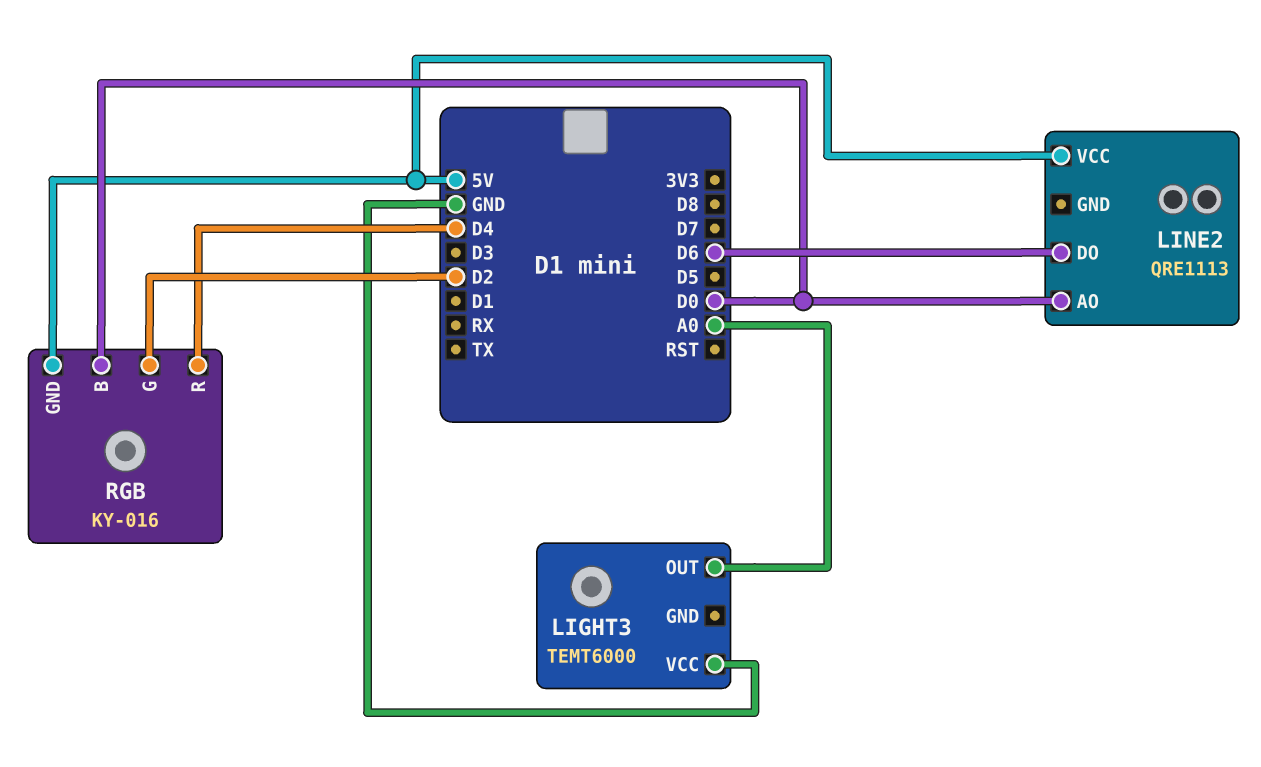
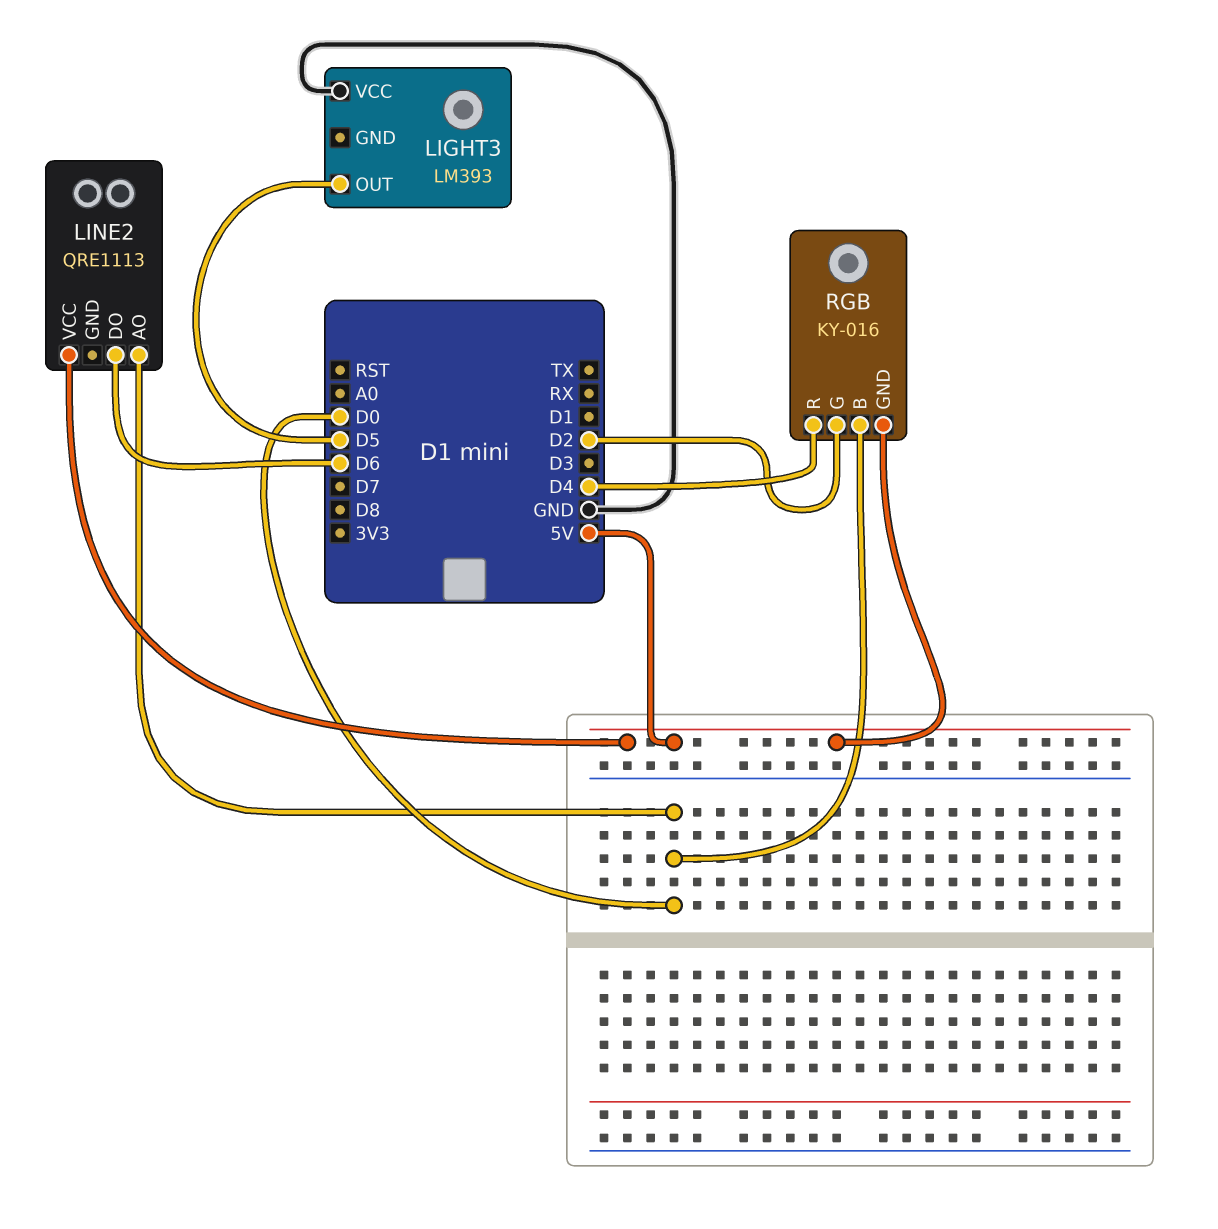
LIGHT3: TEMT6000 -> LM393
LIGHT3 pin OUT: A0 -> D5

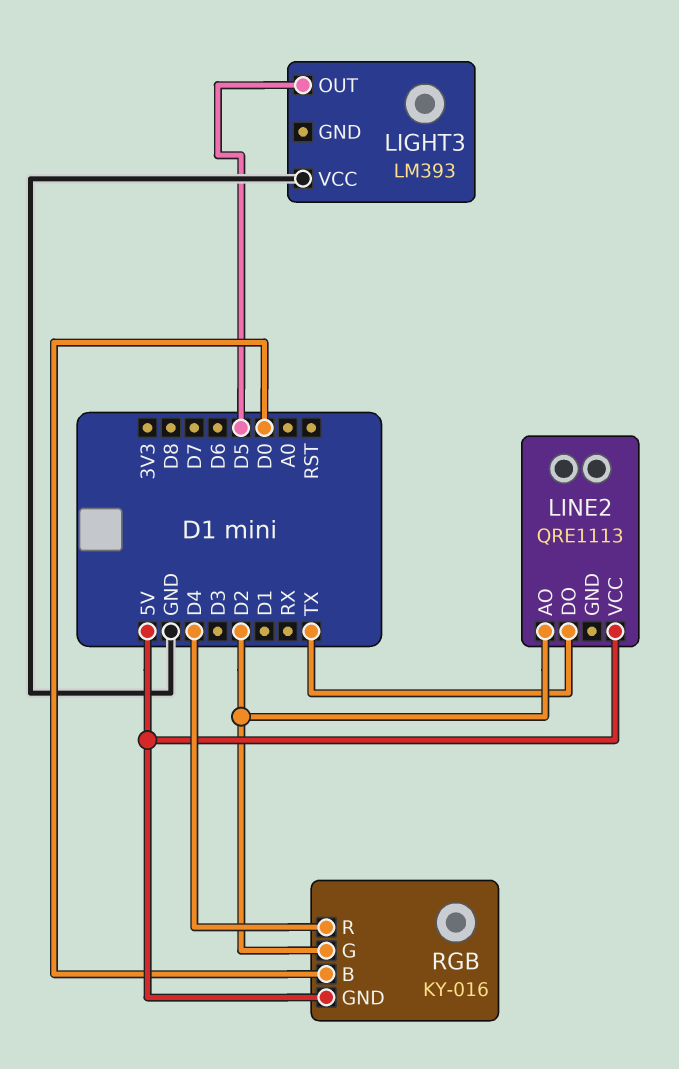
LINE2 pin AO: D0 -> D2
LINE2 pin DO: D6 -> TX

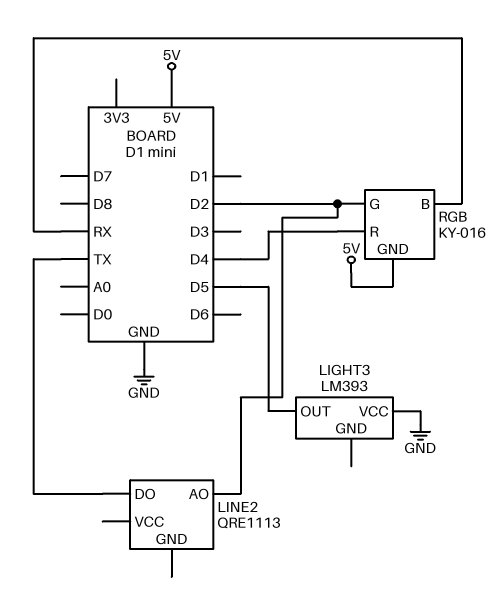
LINE2 pin VCC: 5V -> none
RGB pin B: D0 -> RX

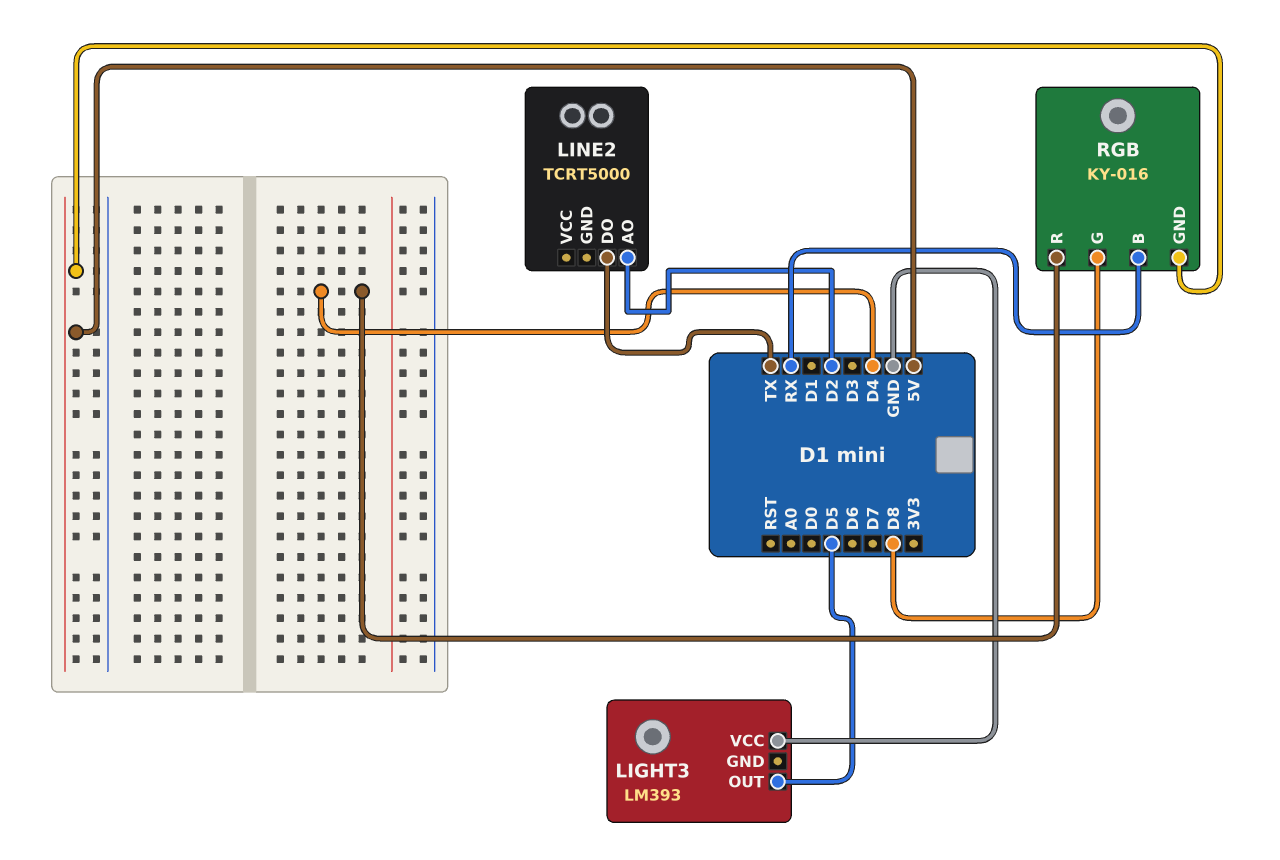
LINE2: QRE1113 -> TCRT5000
RGB pin G: D2 -> D8

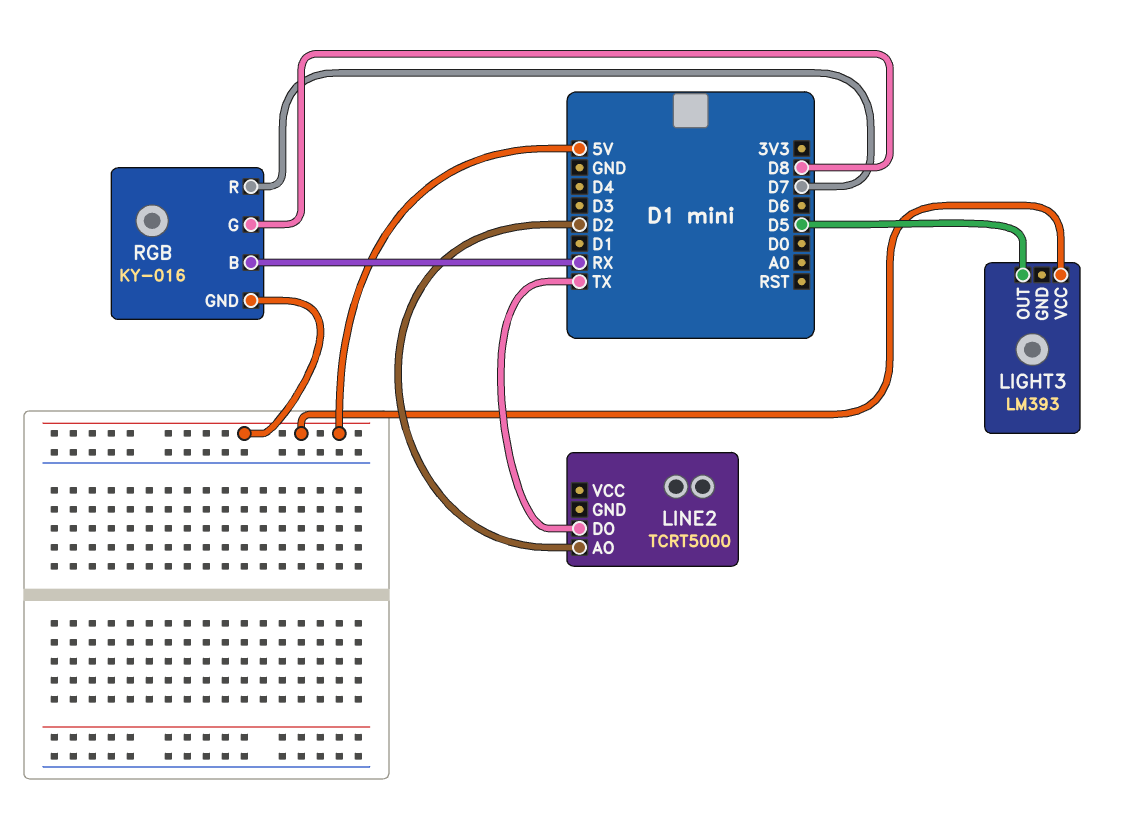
LIGHT3 pin VCC: GND -> 5V
RGB pin R: D4 -> D7

